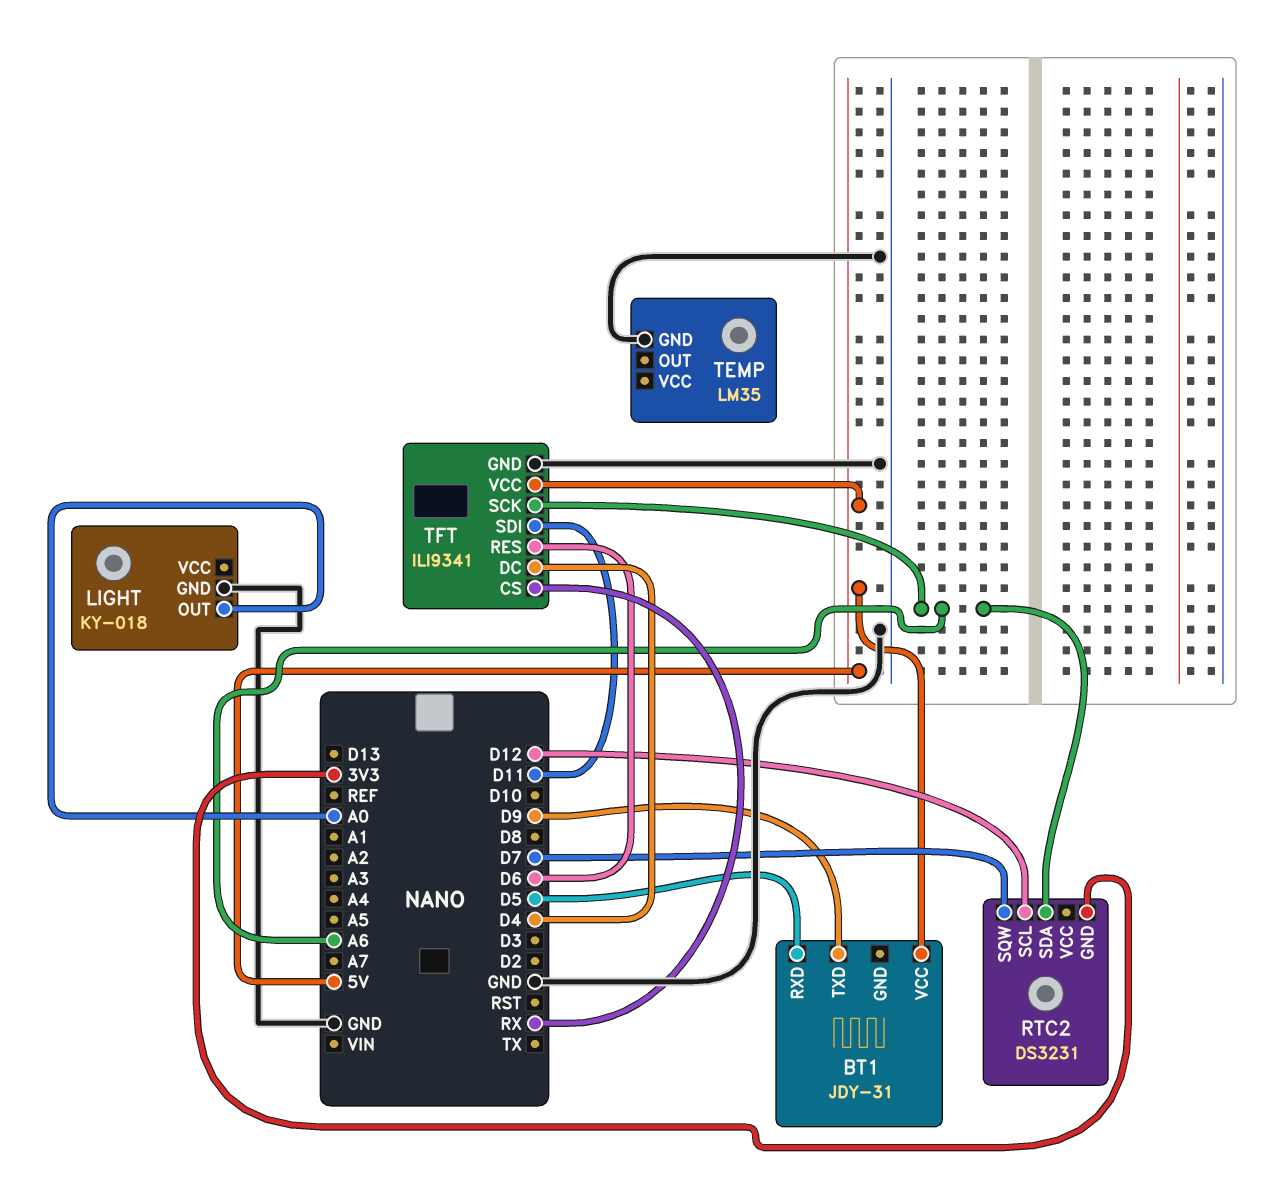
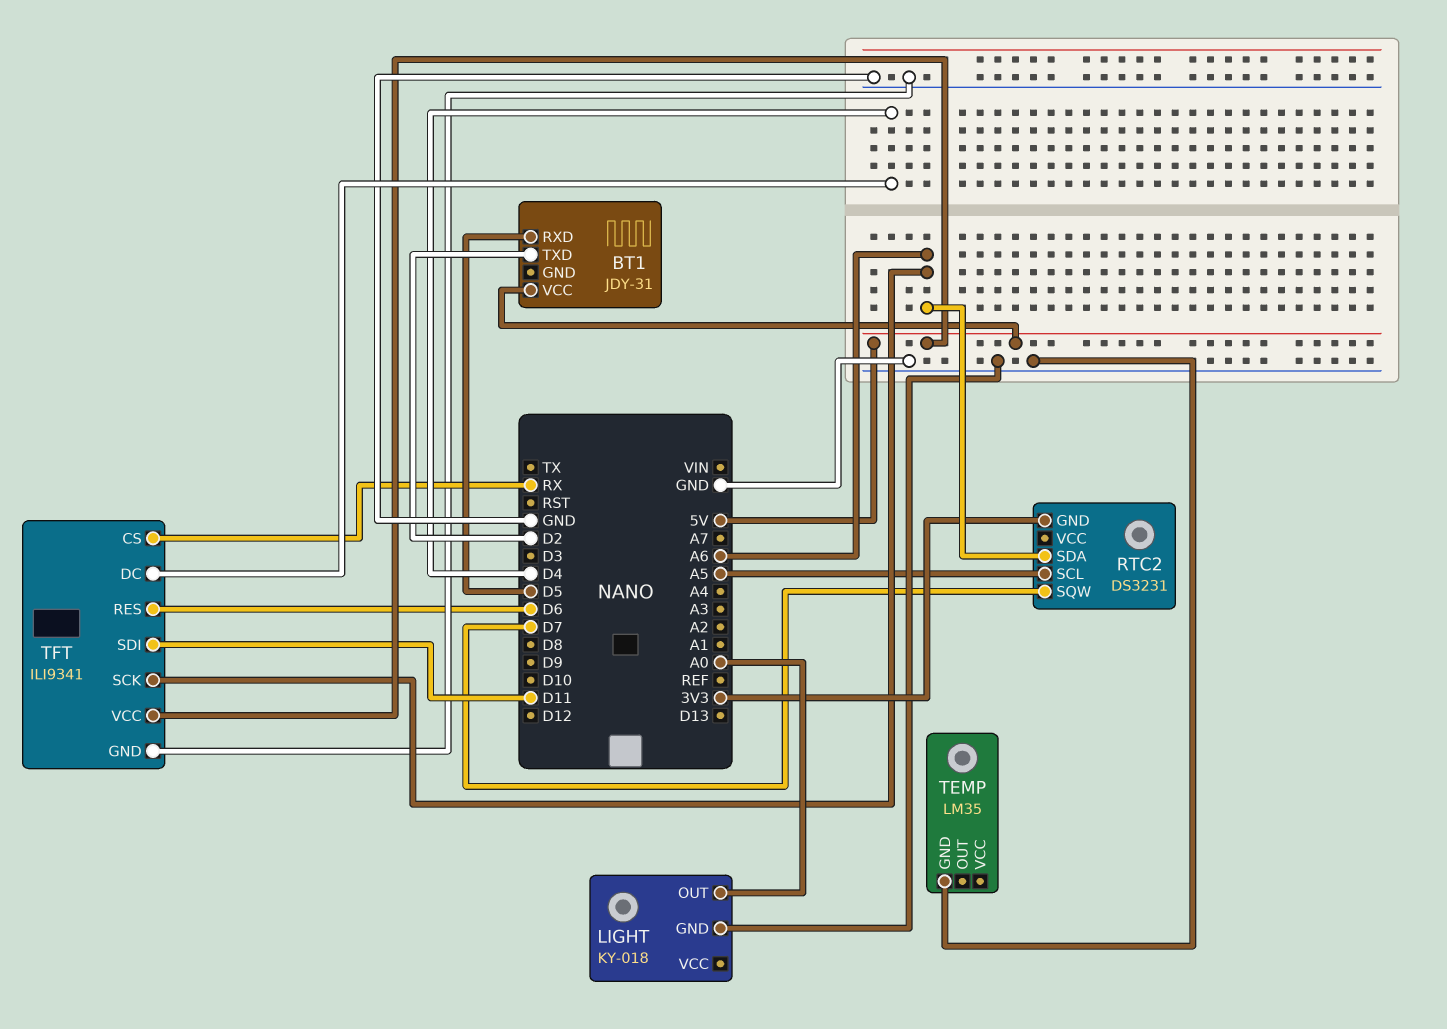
BT1 pin TXD: D9 -> D2
RTC2 pin SCL: D12 -> A5

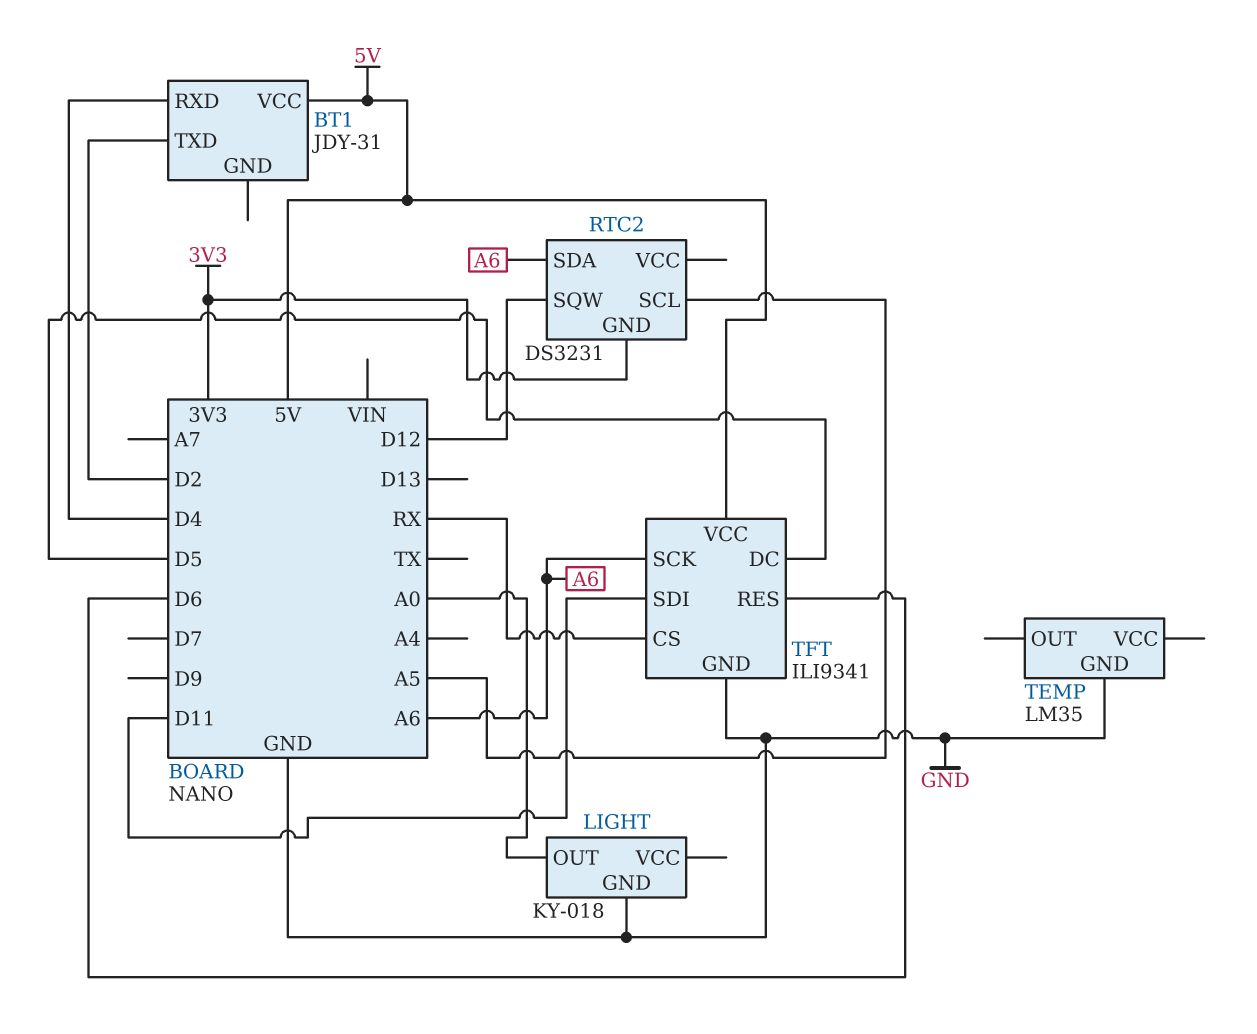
BT1 pin RXD: D5 -> D4
RTC2 pin SQW: D7 -> D12
TFT pin DC: D4 -> D5

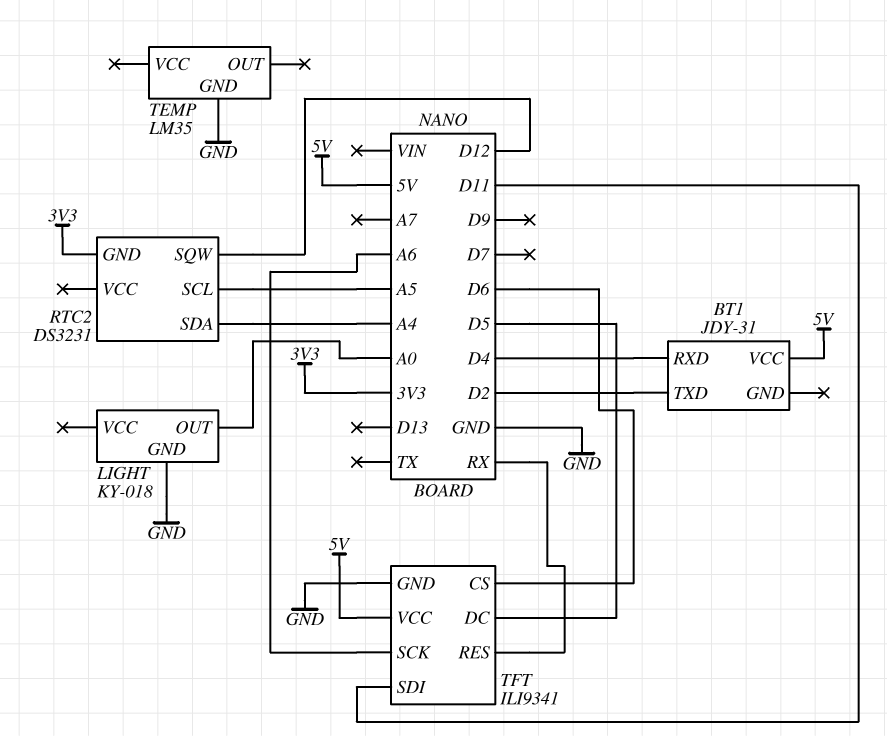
RTC2 pin SDA: A6 -> A4
TFT pin CS: RX -> D6
TFT pin RES: D6 -> RX

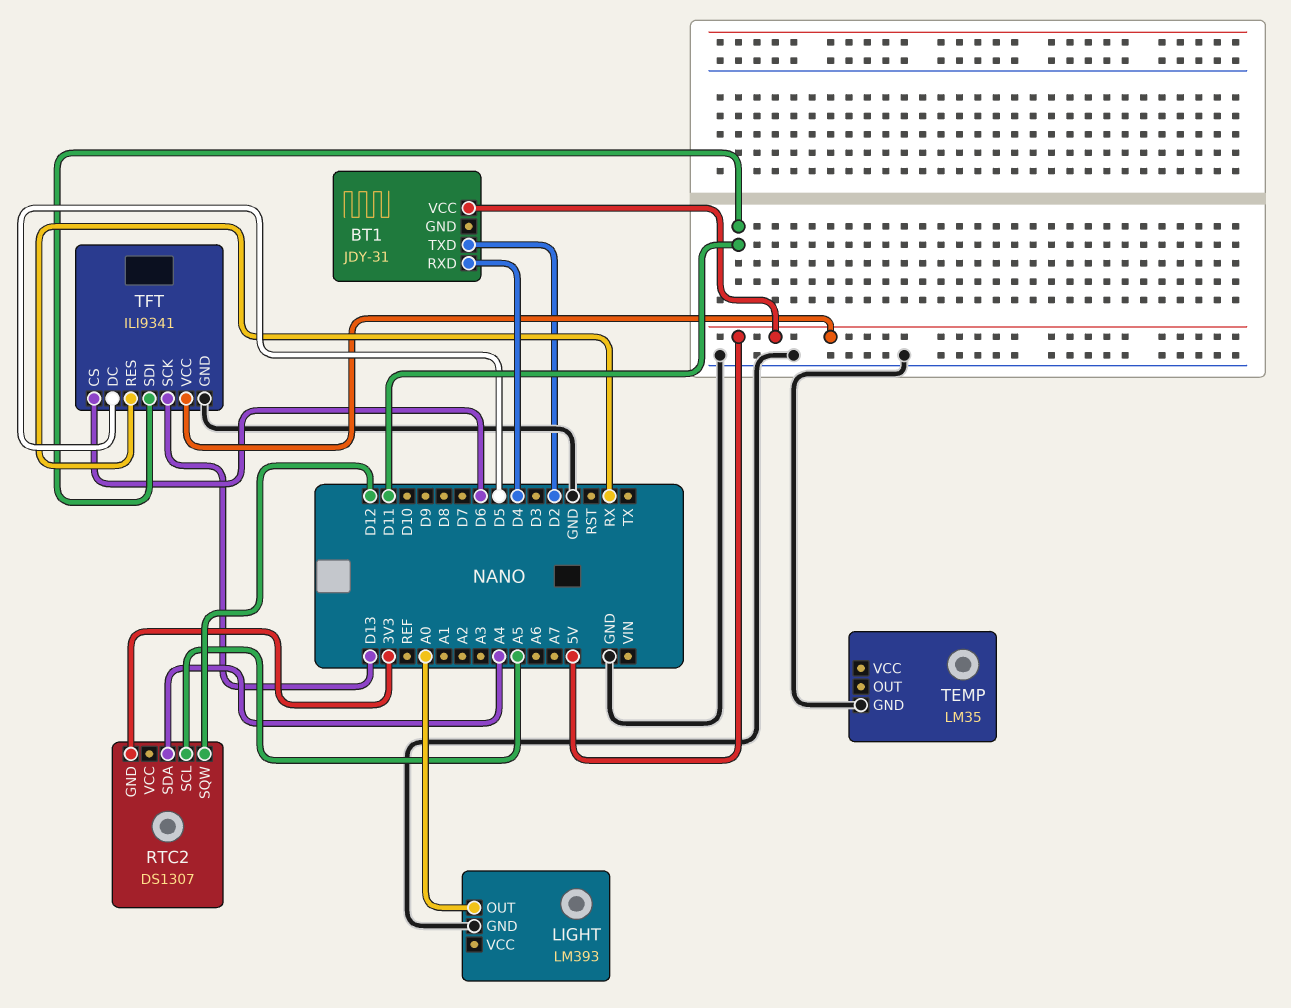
LIGHT: KY-018 -> LM393
RTC2: DS3231 -> DS1307
TFT pin SCK: A6 -> D13

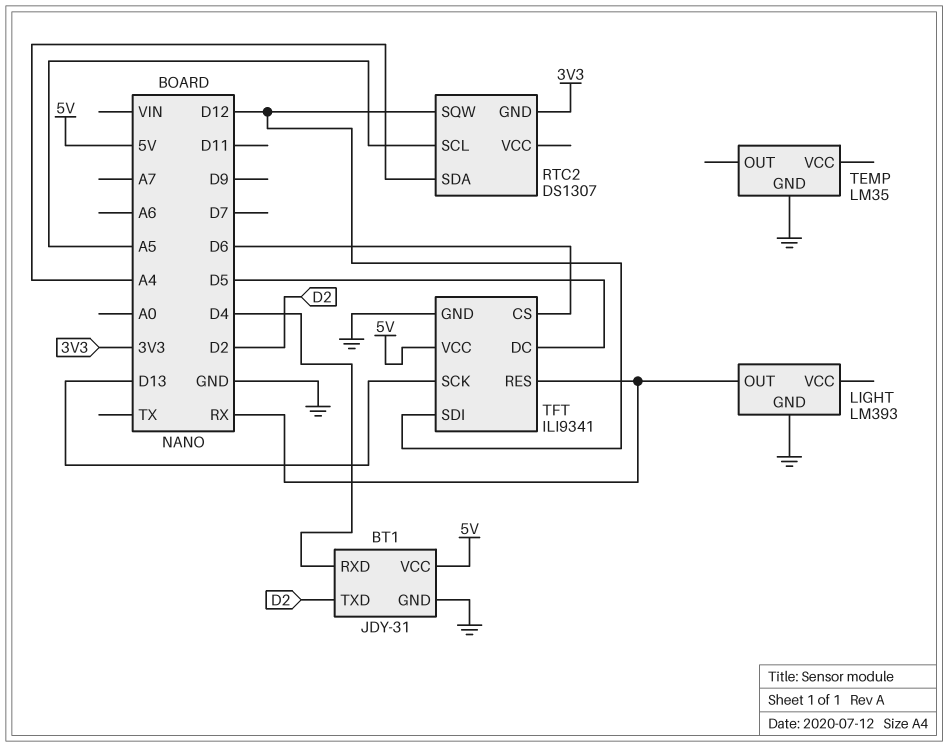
BT1 pin GND: none -> GND
LIGHT pin OUT: A0 -> RX
TFT pin SDI: D11 -> D12

